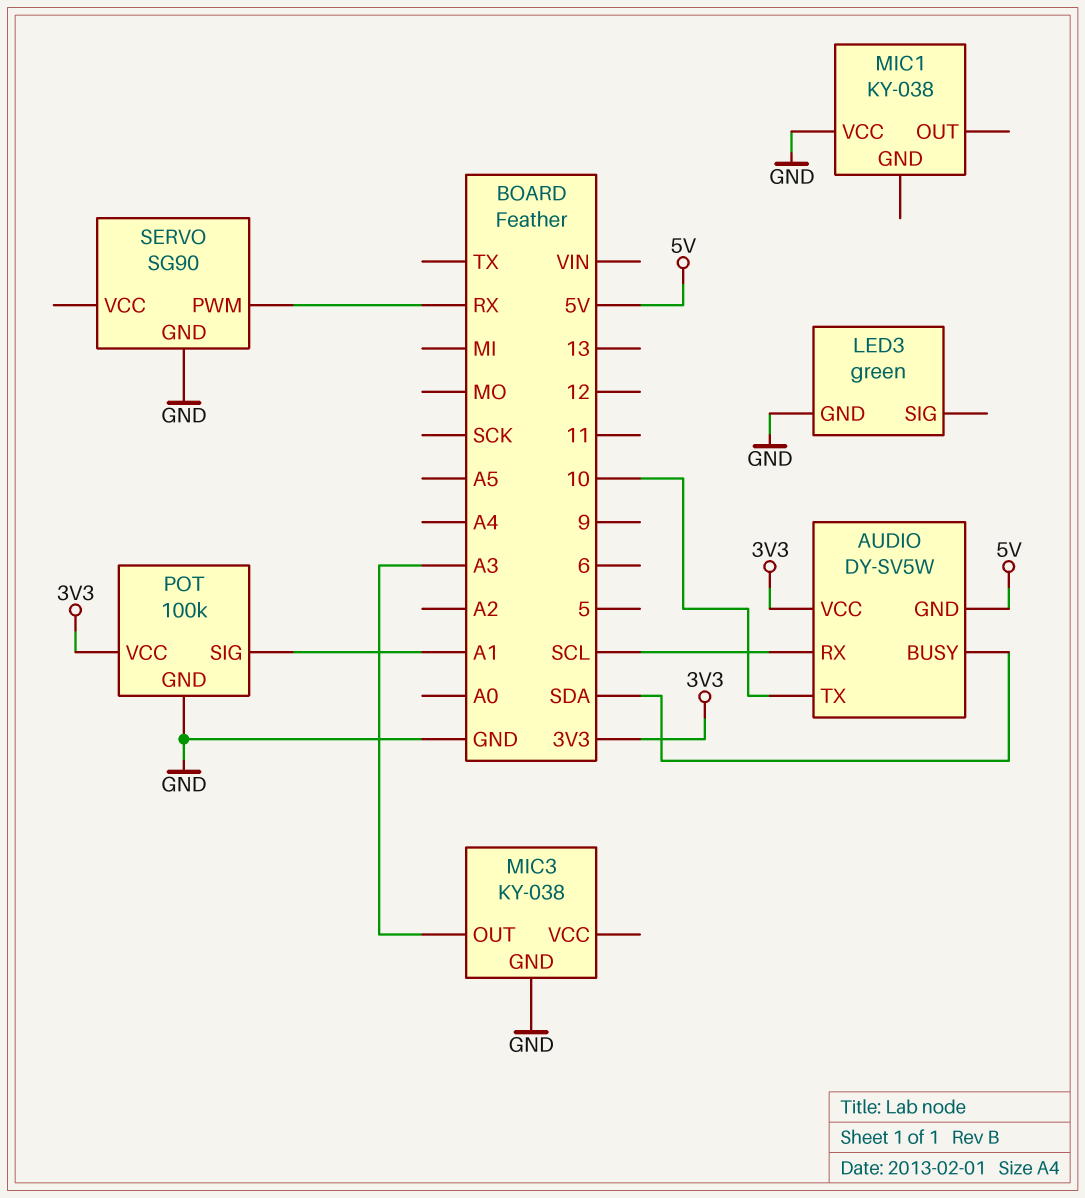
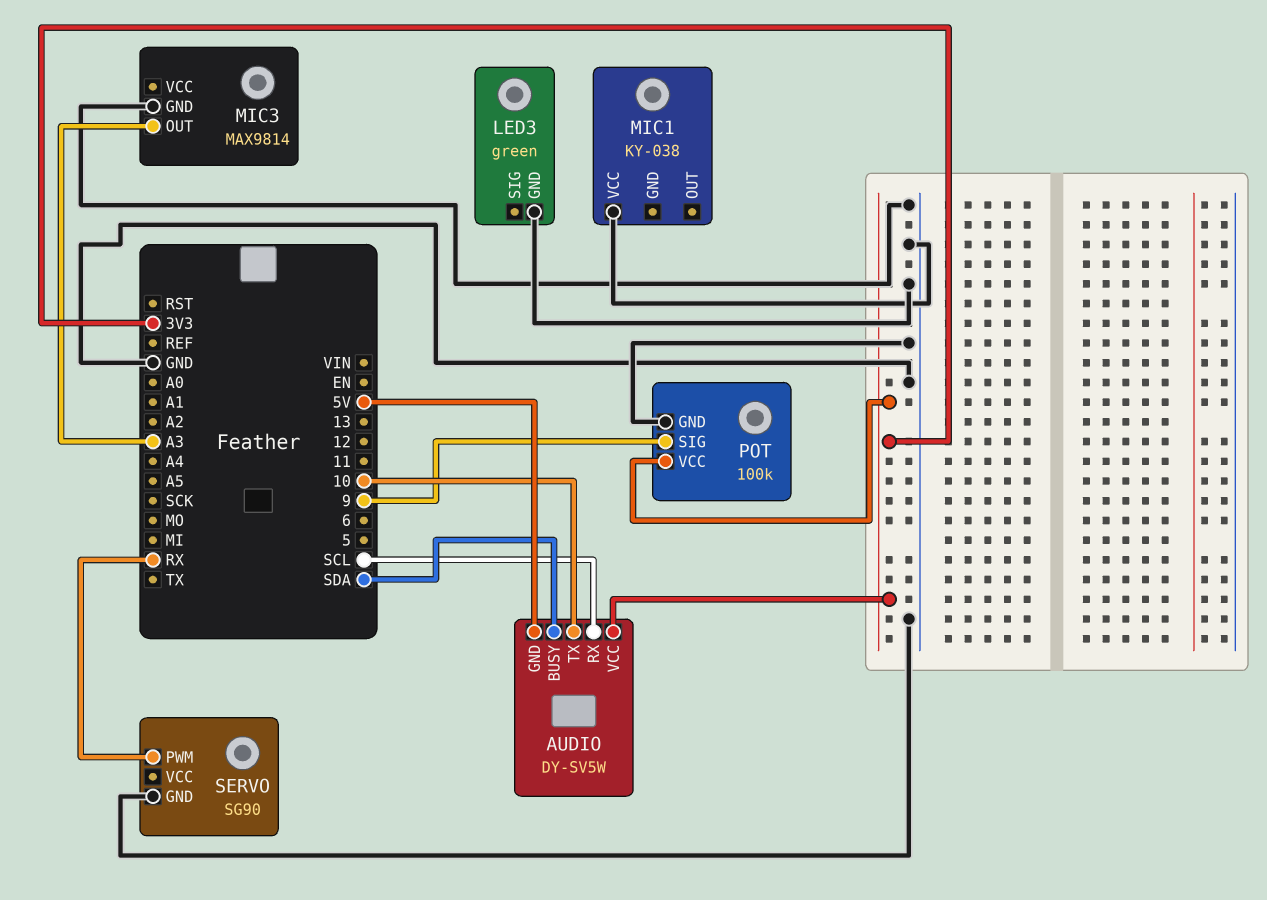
MIC3: KY-038 -> MAX9814
POT pin SIG: A1 -> 9

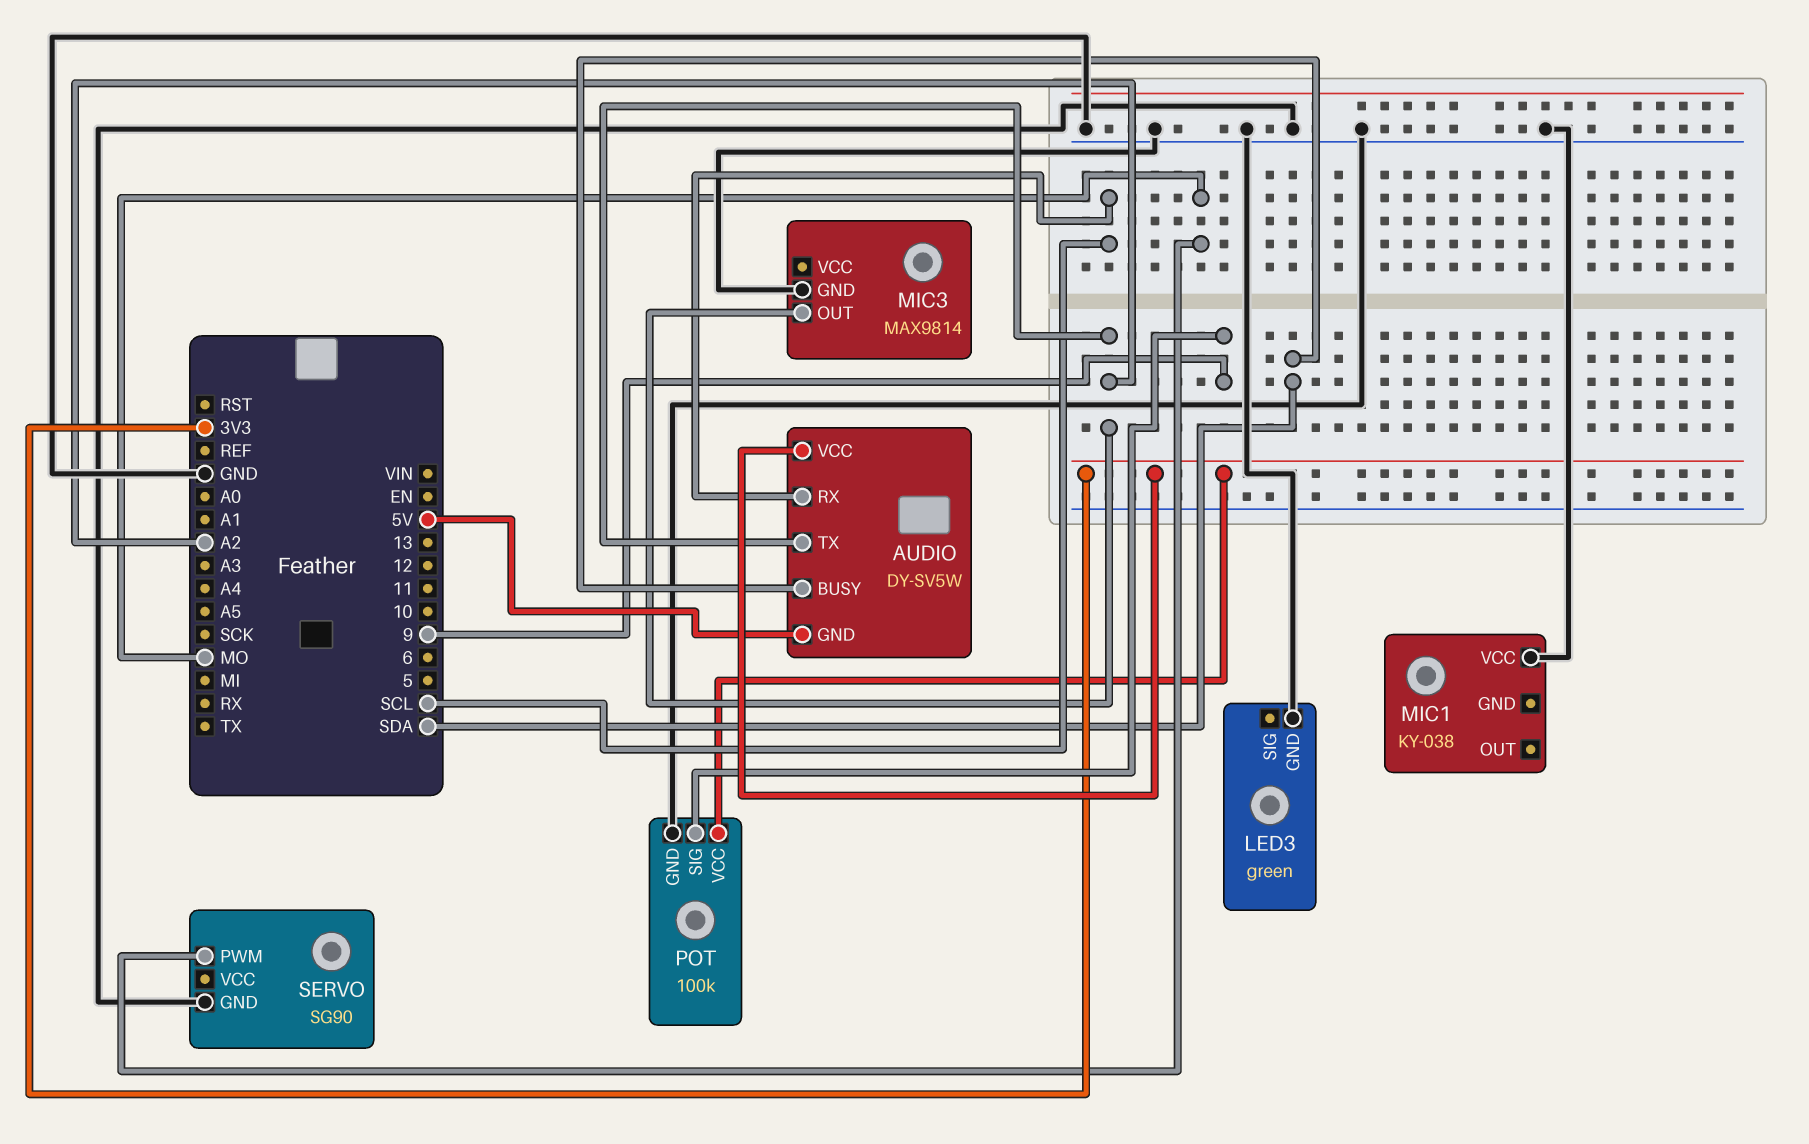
AUDIO pin TX: 10 -> A2
MIC3 pin OUT: A3 -> A2
SERVO pin PWM: RX -> MO

